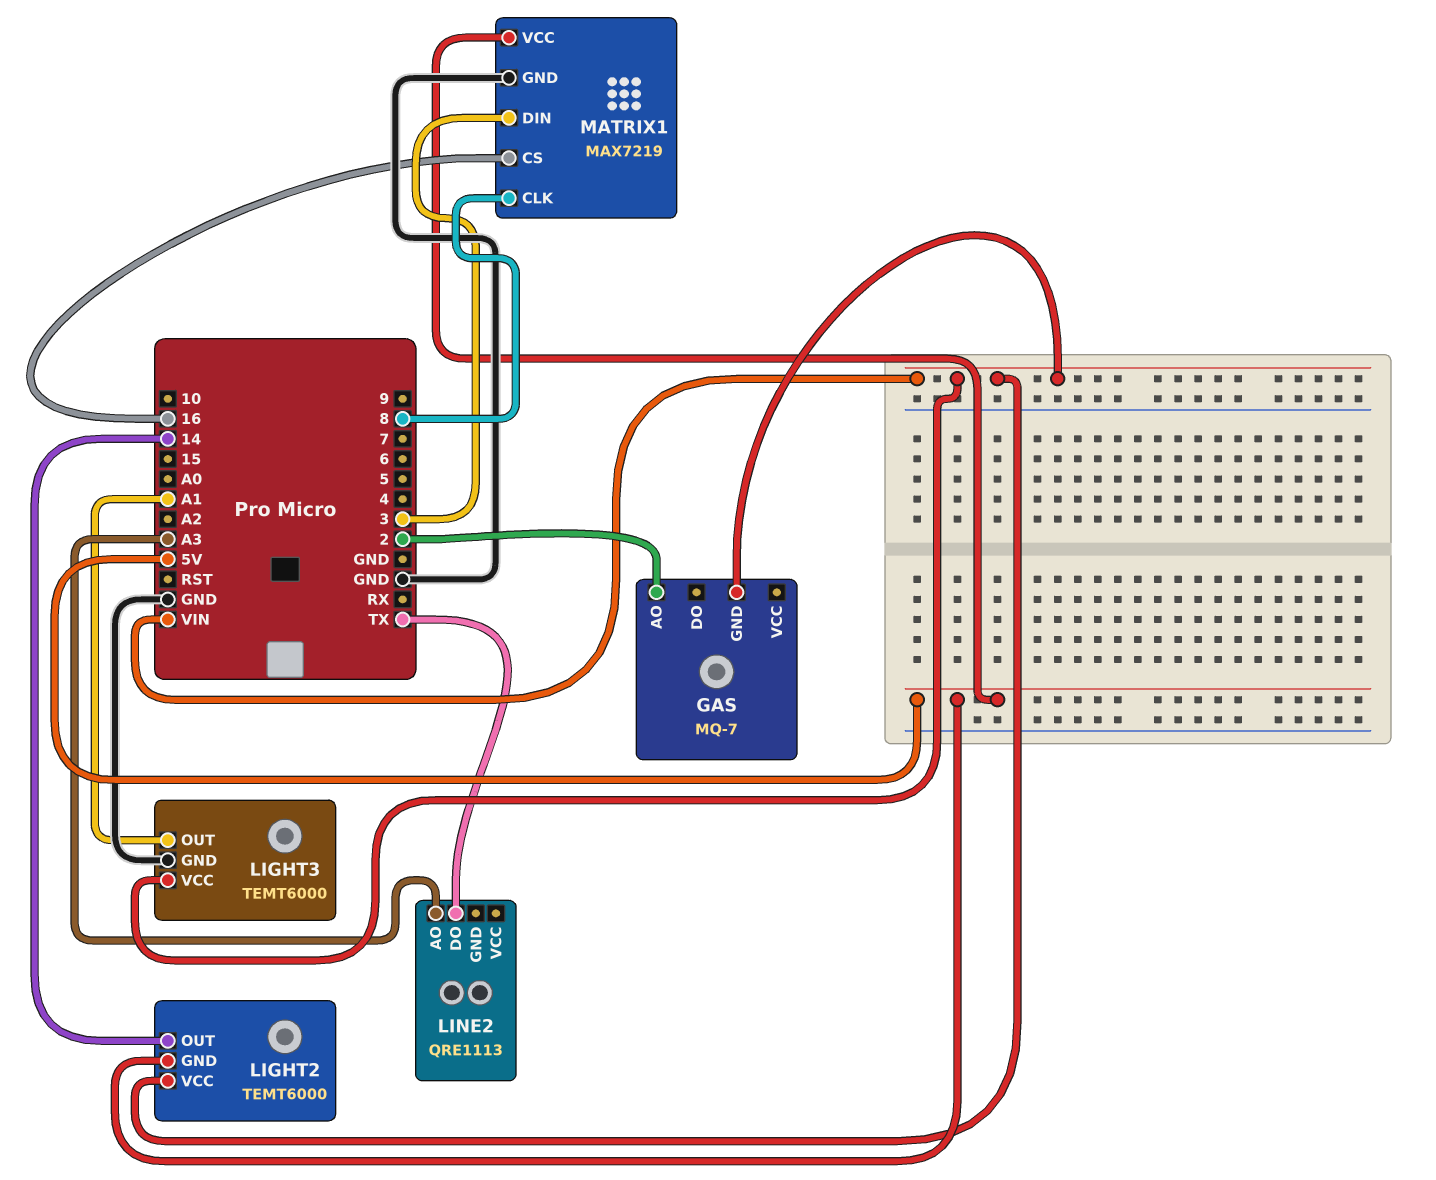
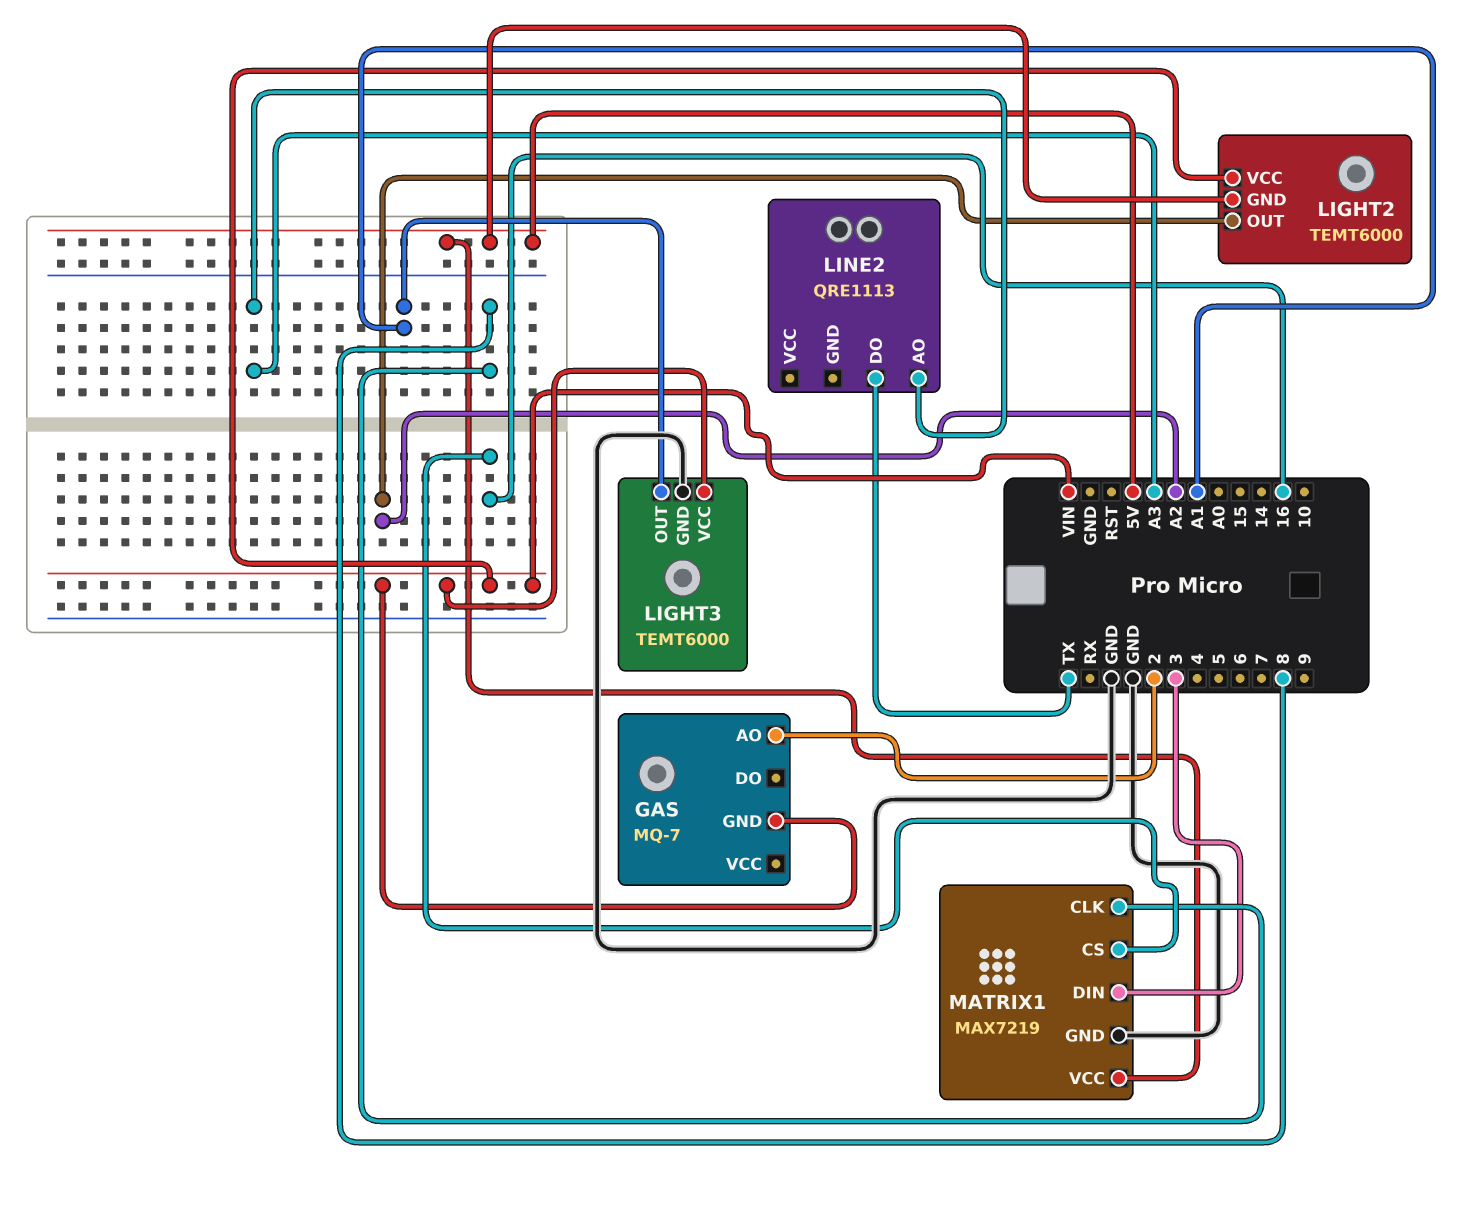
LIGHT2 pin OUT: 14 -> A2

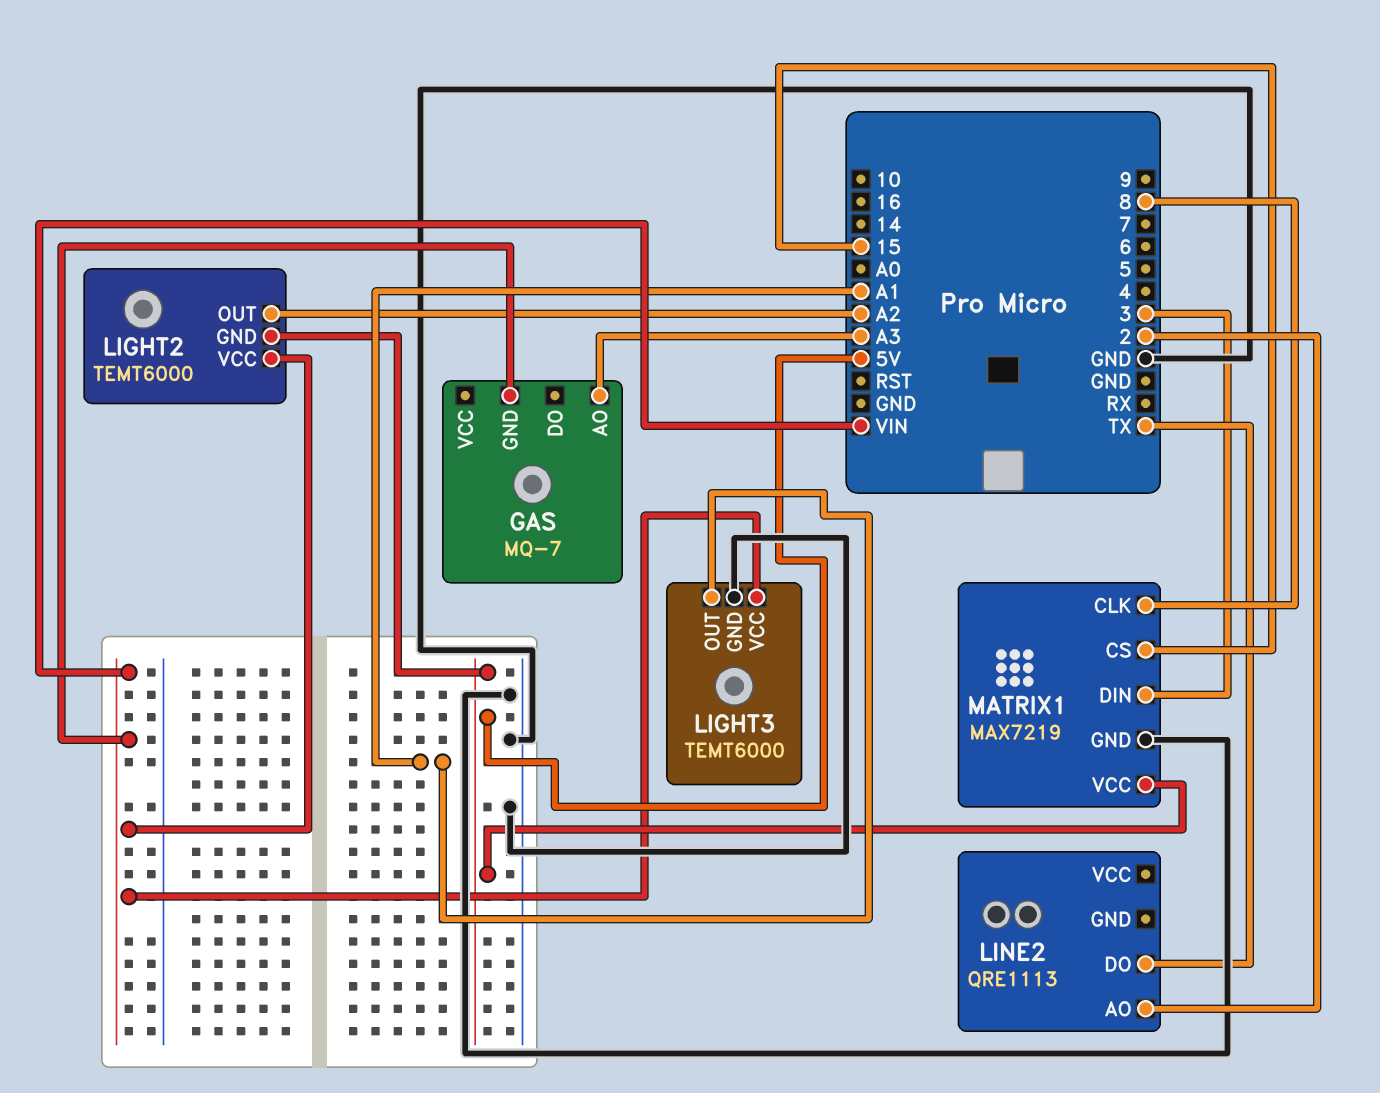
GAS pin AO: 2 -> A3
LINE2 pin AO: A3 -> 2
MATRIX1 pin CS: 16 -> 15

